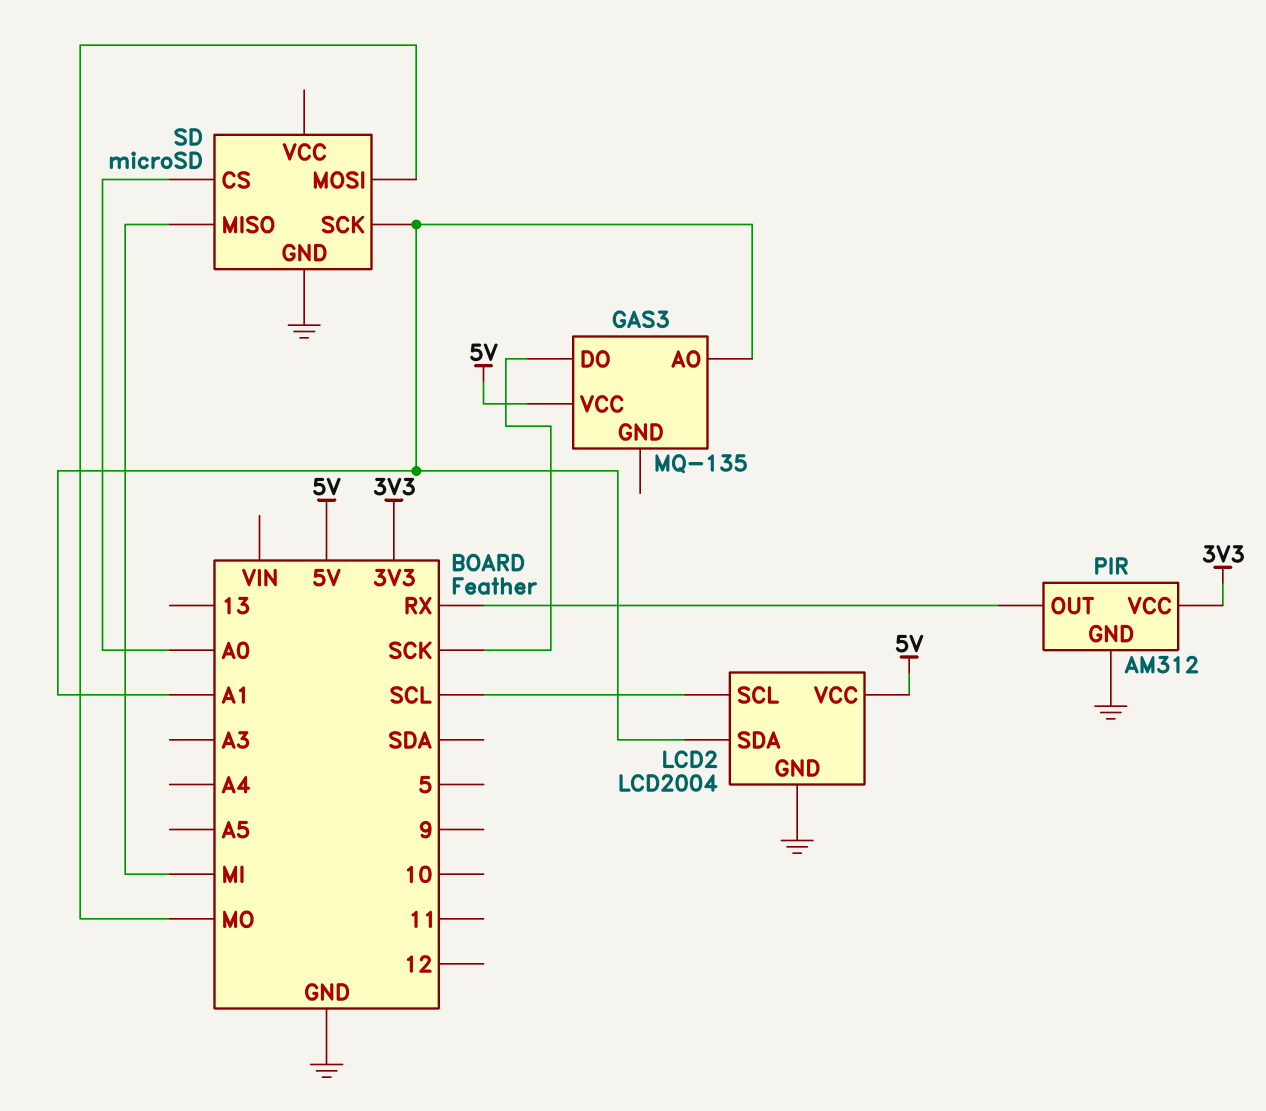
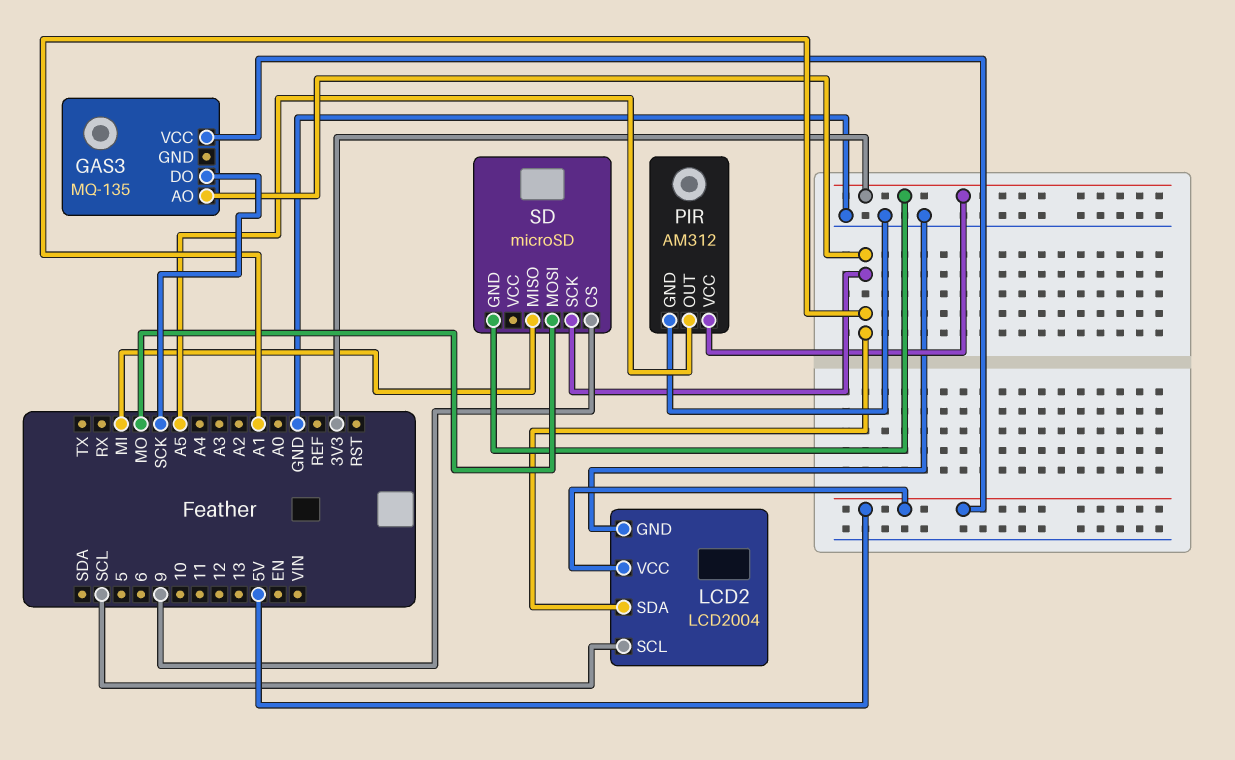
PIR pin OUT: RX -> A5
SD pin CS: A0 -> 9
SD pin GND: GND -> 3V3

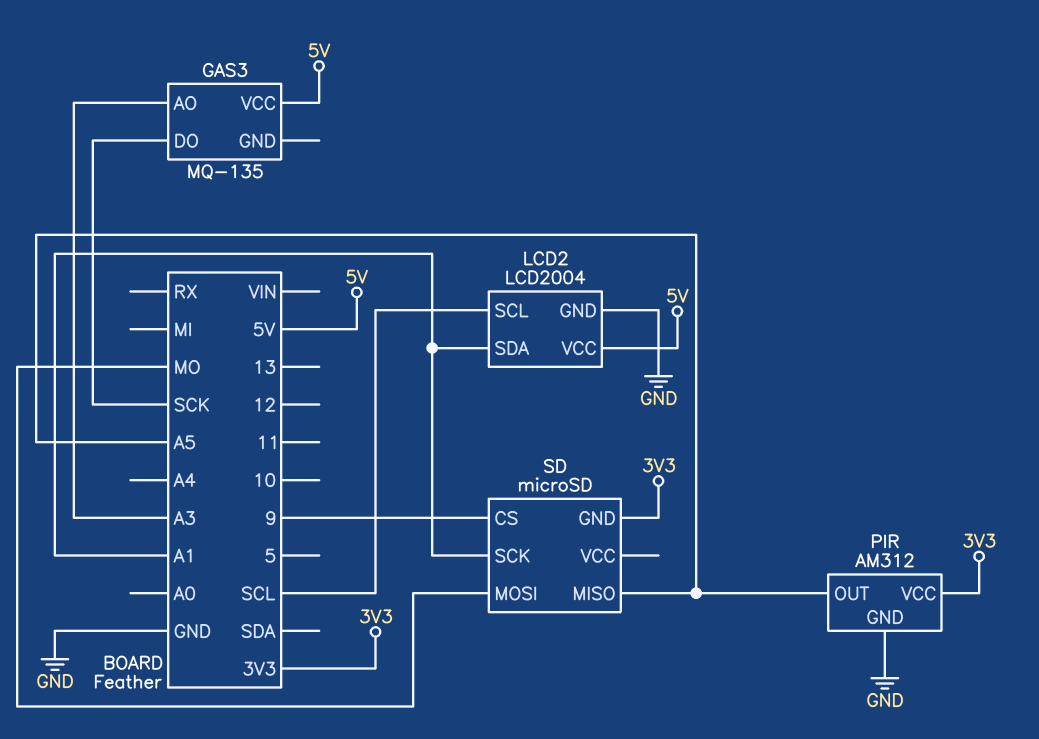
GAS3 pin AO: A1 -> A3
SD pin MISO: MI -> A5

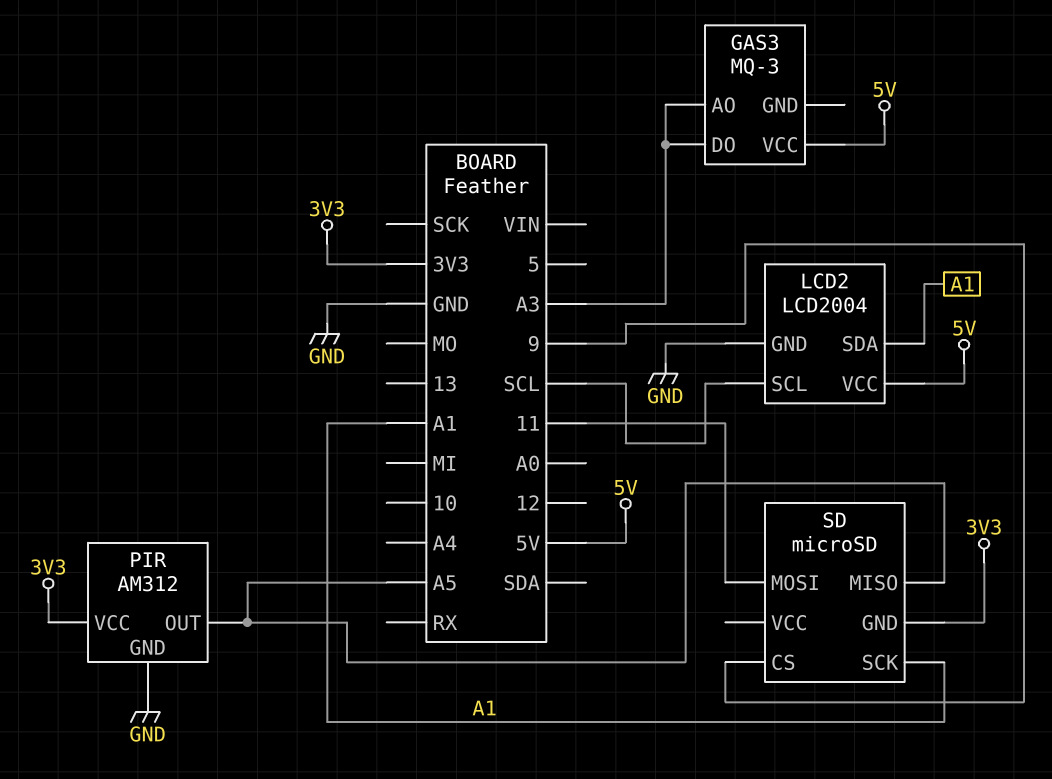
GAS3: MQ-135 -> MQ-3
GAS3 pin DO: SCK -> A3
SD pin MOSI: MO -> 11

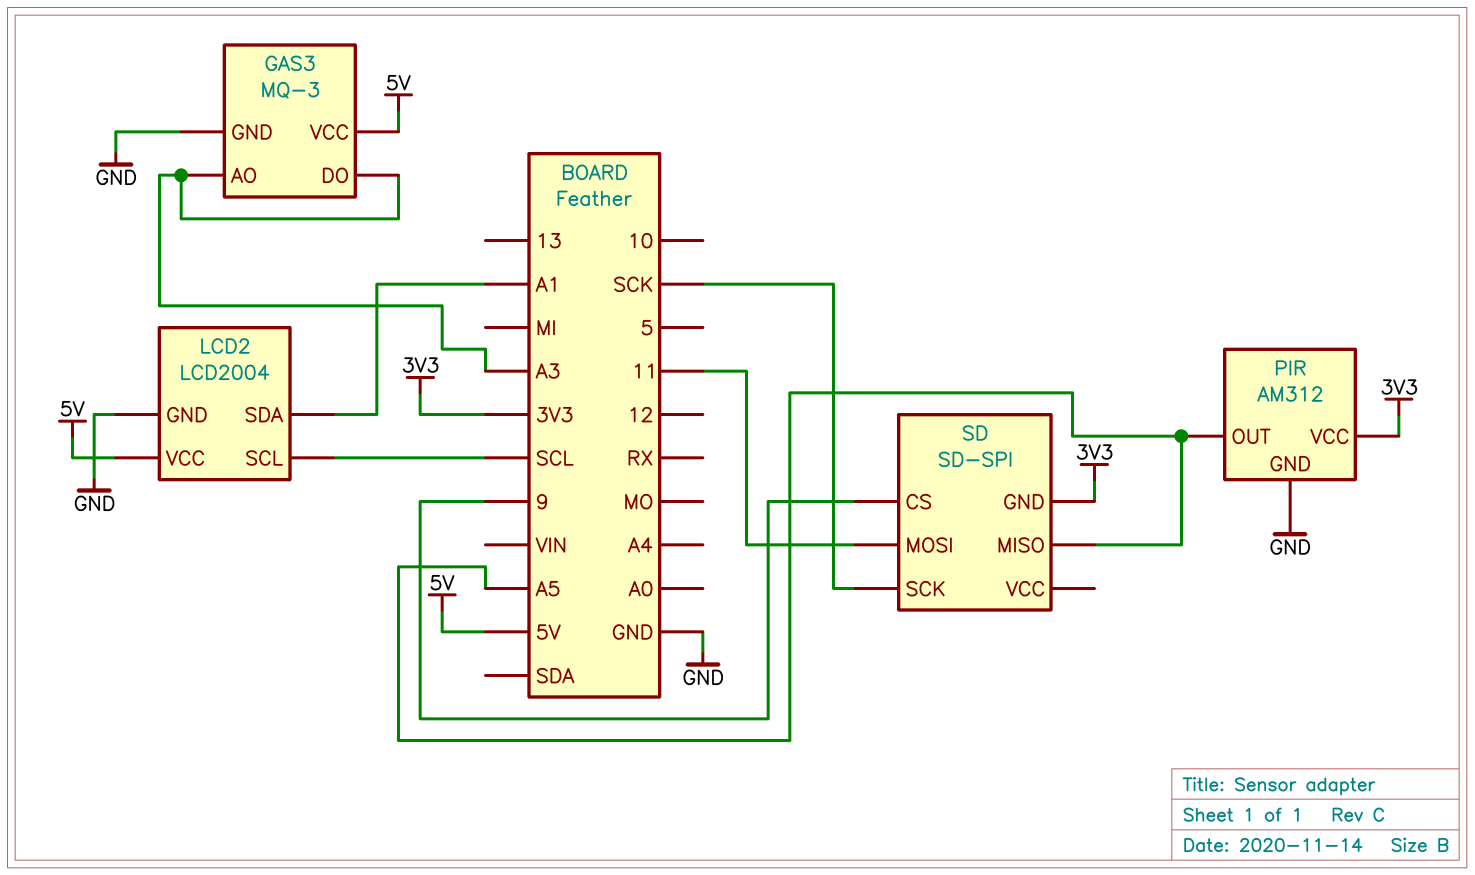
GAS3 pin GND: none -> GND
SD: microSD -> SD-SPI
SD pin SCK: A1 -> SCK

